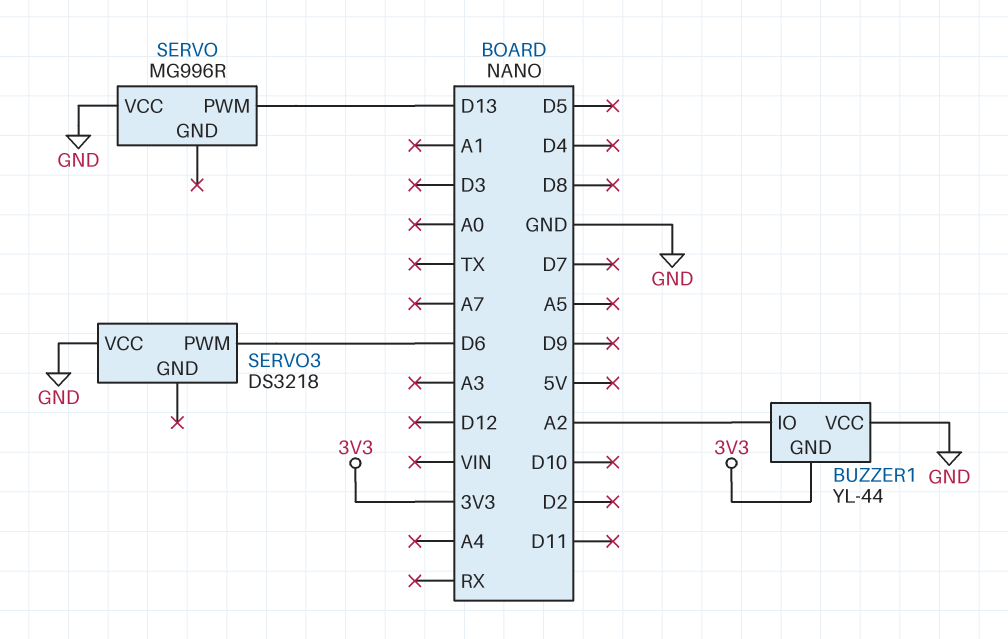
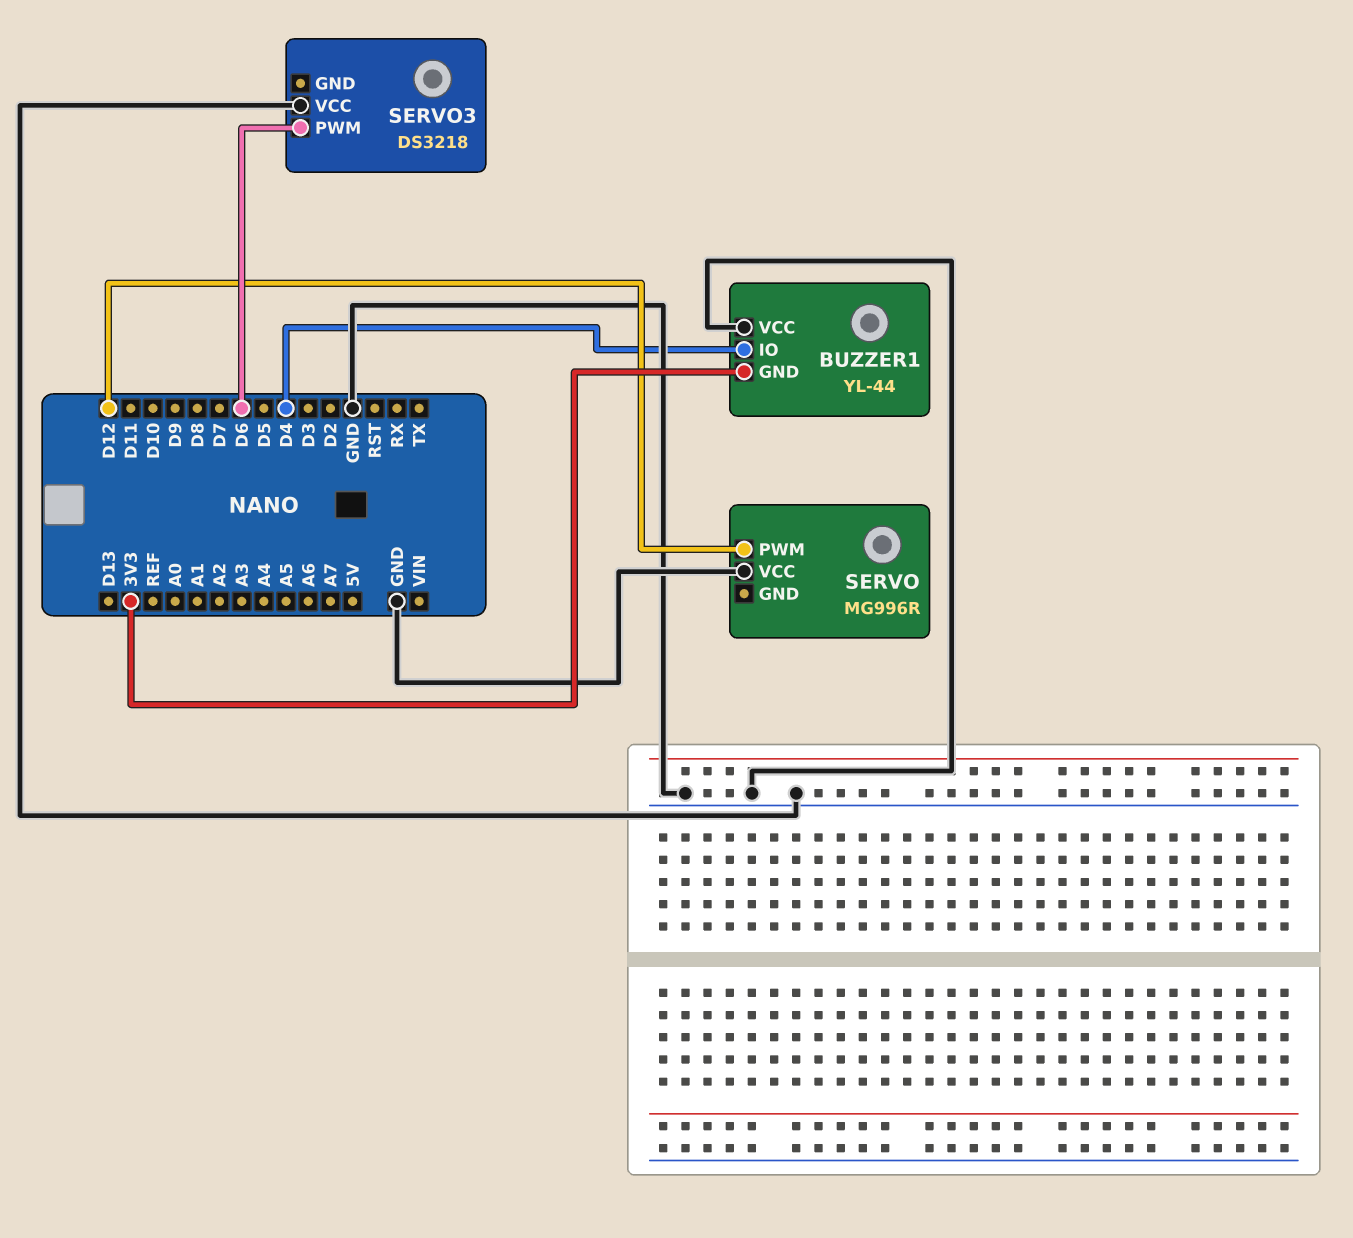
BUZZER1 pin IO: A2 -> D4
SERVO pin PWM: D13 -> D12

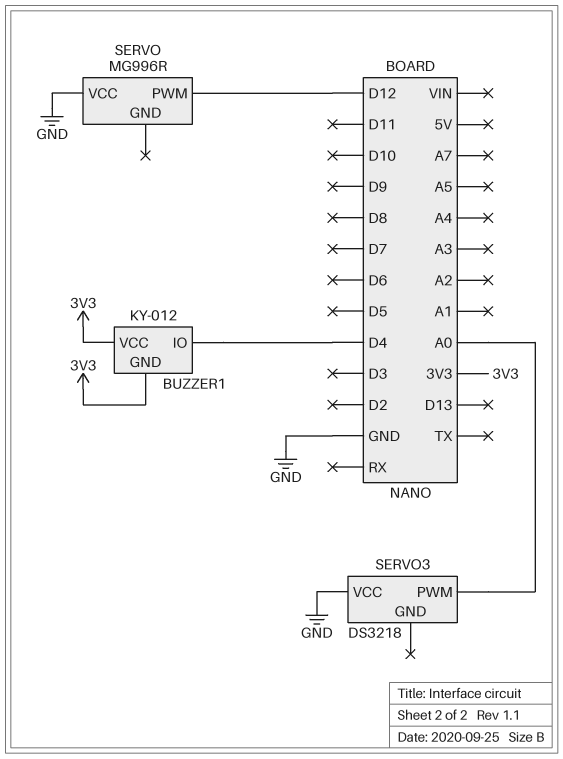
BUZZER1: YL-44 -> KY-012
BUZZER1 pin VCC: GND -> 3V3
SERVO3 pin PWM: D6 -> A0

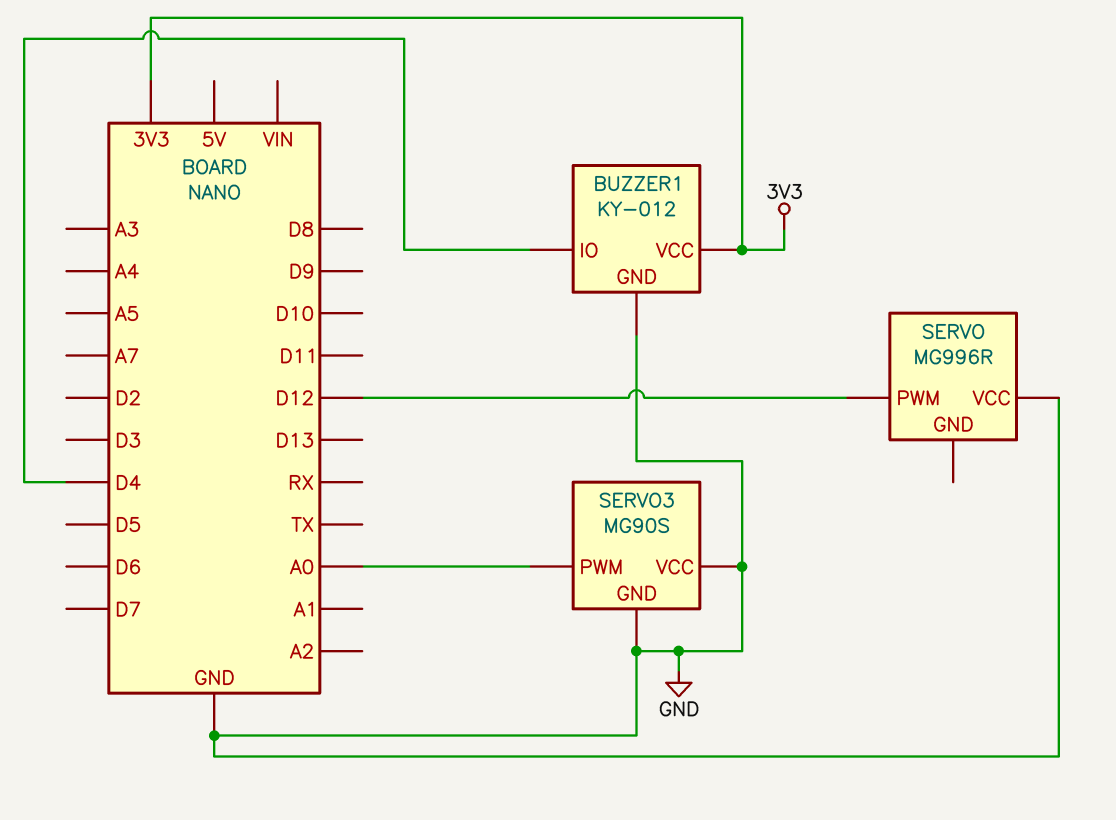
BUZZER1 pin GND: 3V3 -> GND
SERVO3: DS3218 -> MG90S
SERVO3 pin GND: none -> GND

